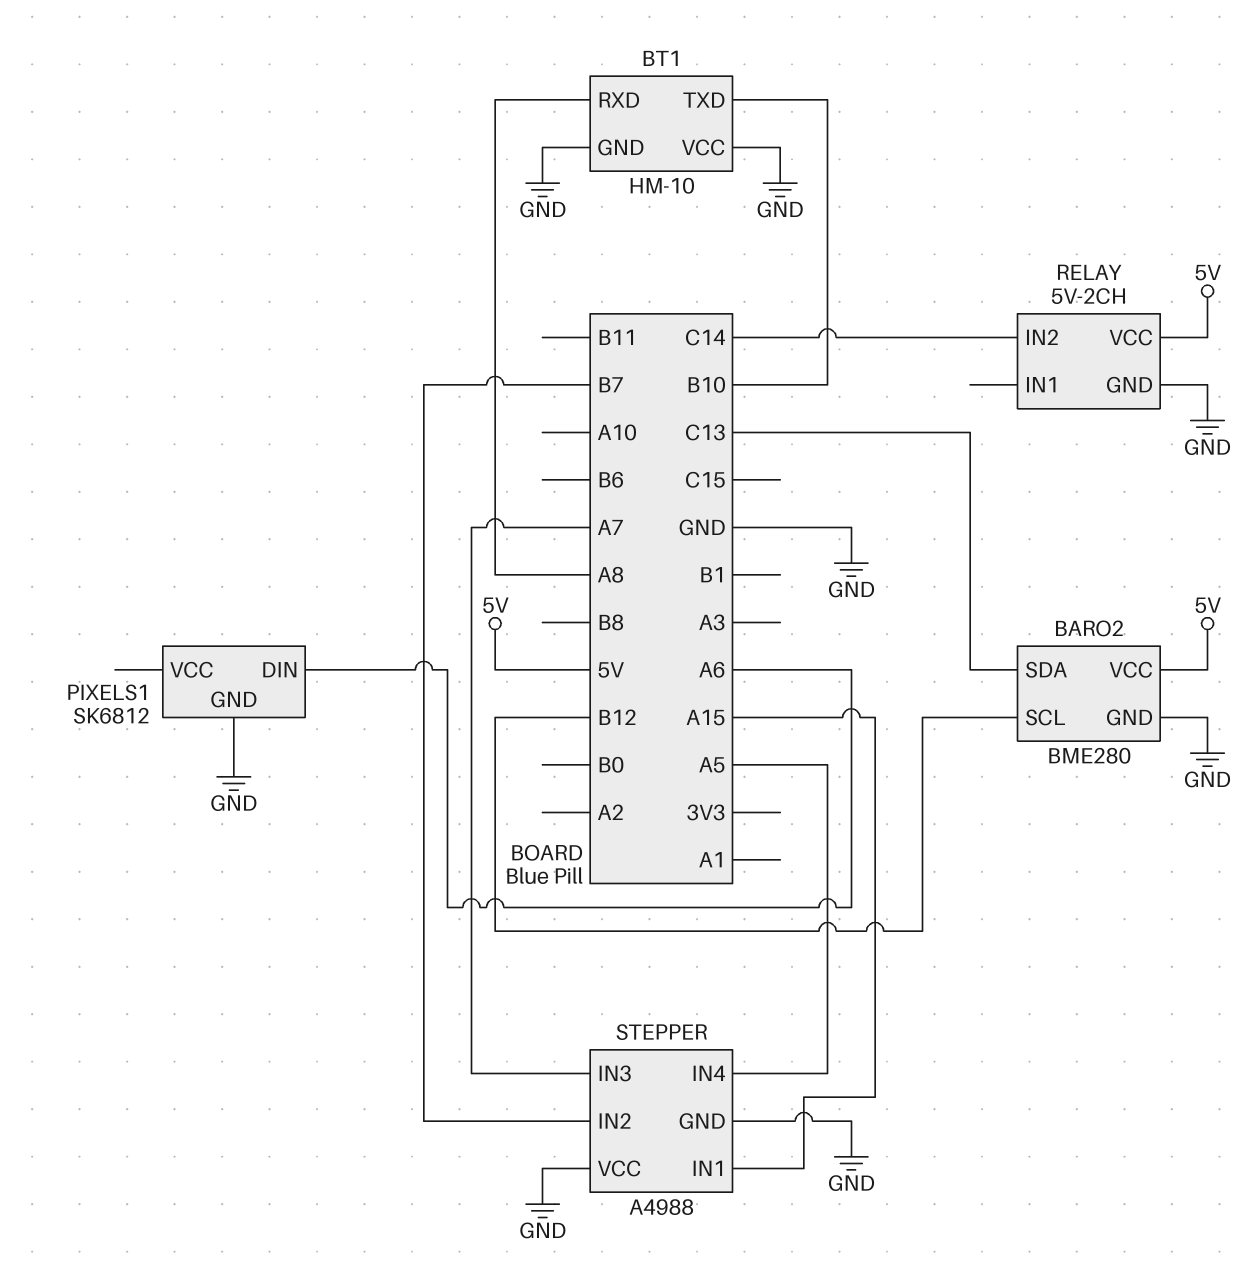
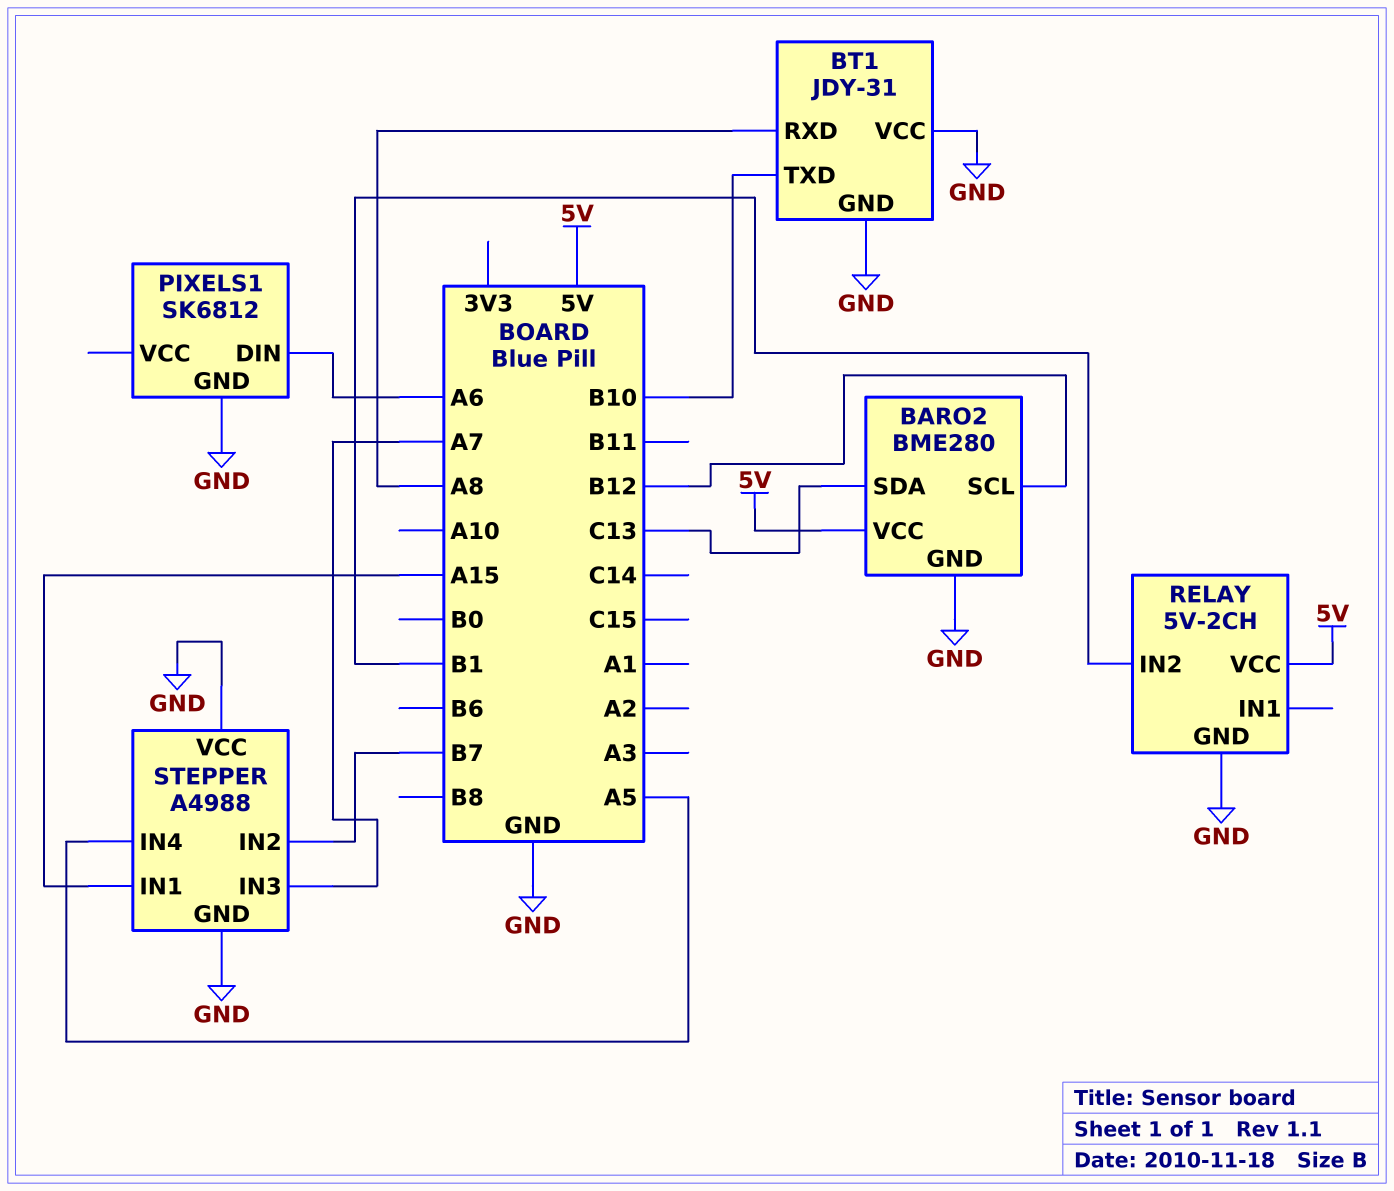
BT1: HM-10 -> JDY-31
RELAY pin IN2: C14 -> B1

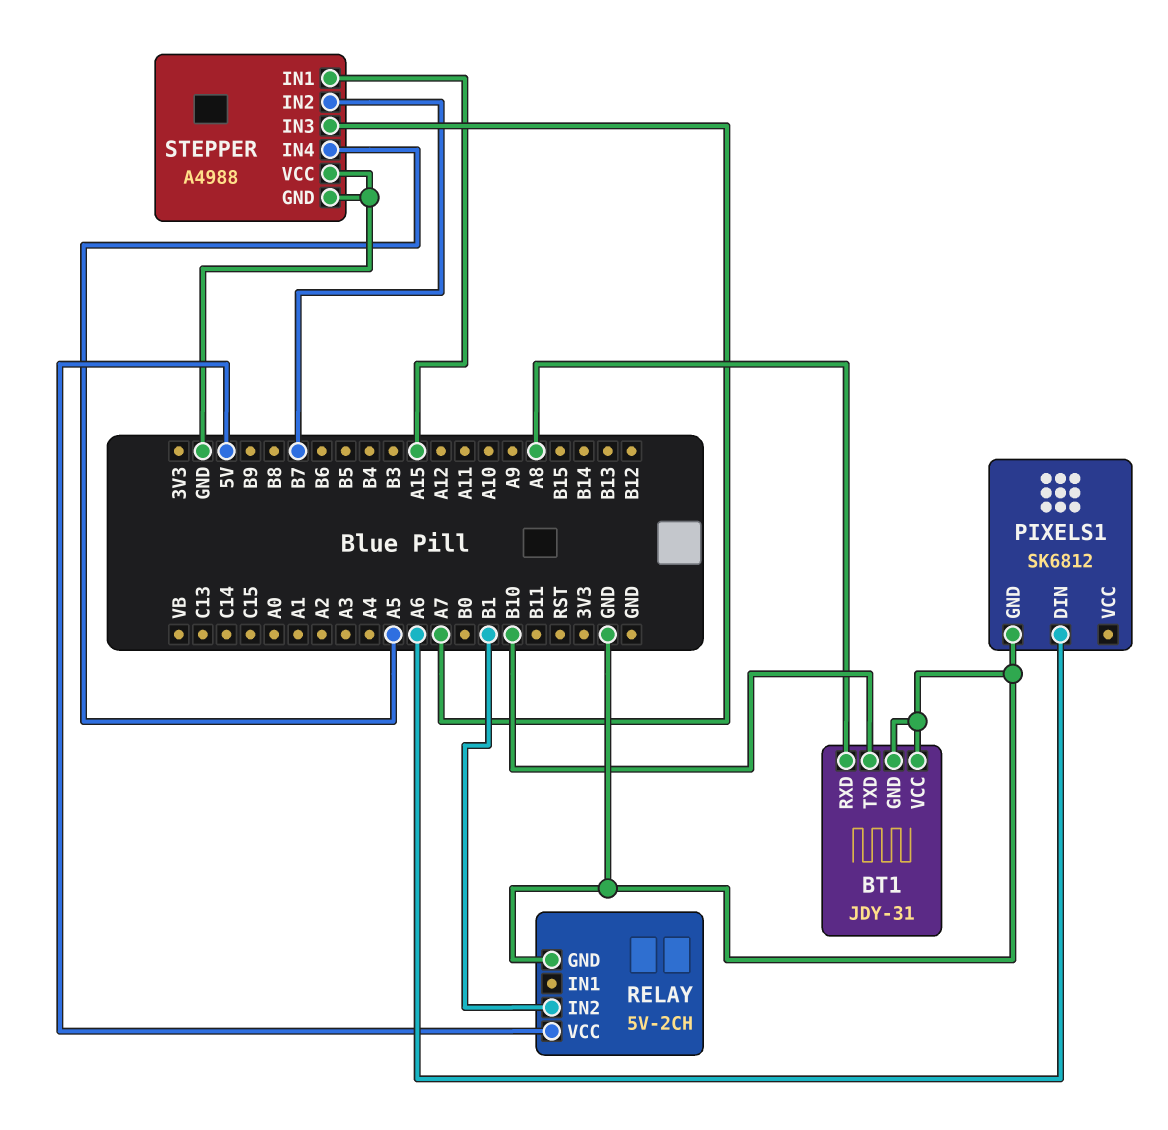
BARO2: BME280 -> none
BARO2 pin GND: GND -> none
BARO2 pin SCL: B12 -> none
BARO2 pin SDA: C13 -> none
BARO2 pin VCC: 5V -> none

